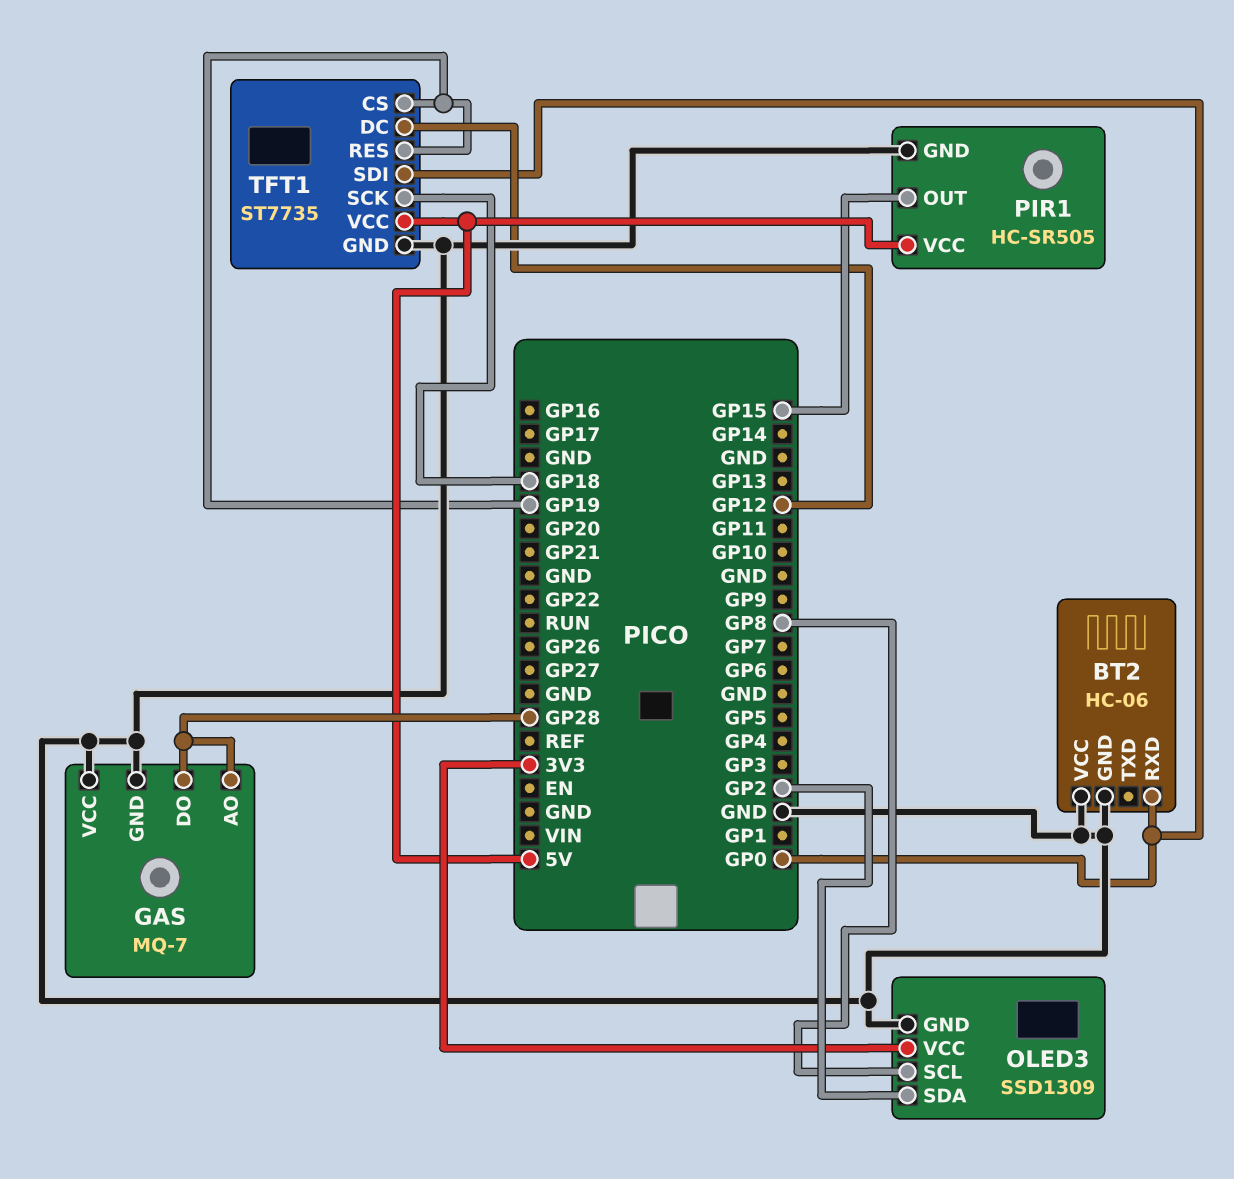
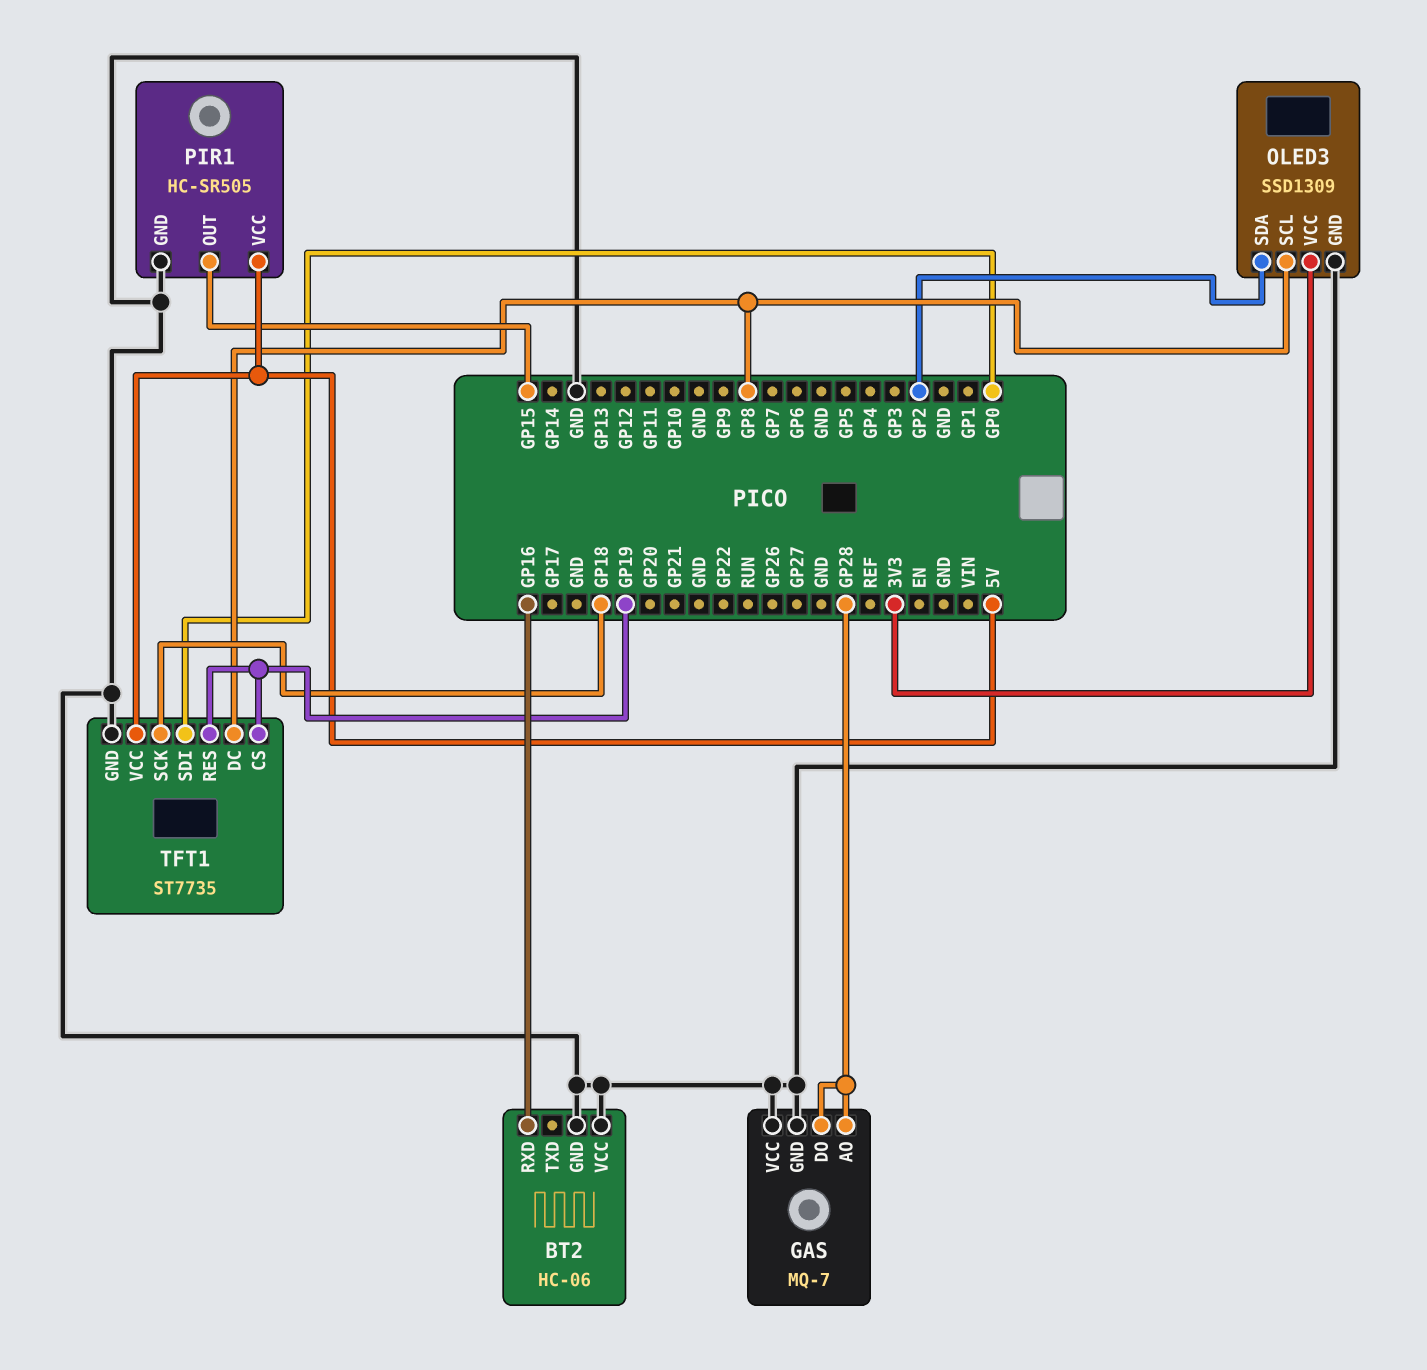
BT2 pin RXD: GP0 -> GP16
TFT1 pin DC: GP12 -> GP8

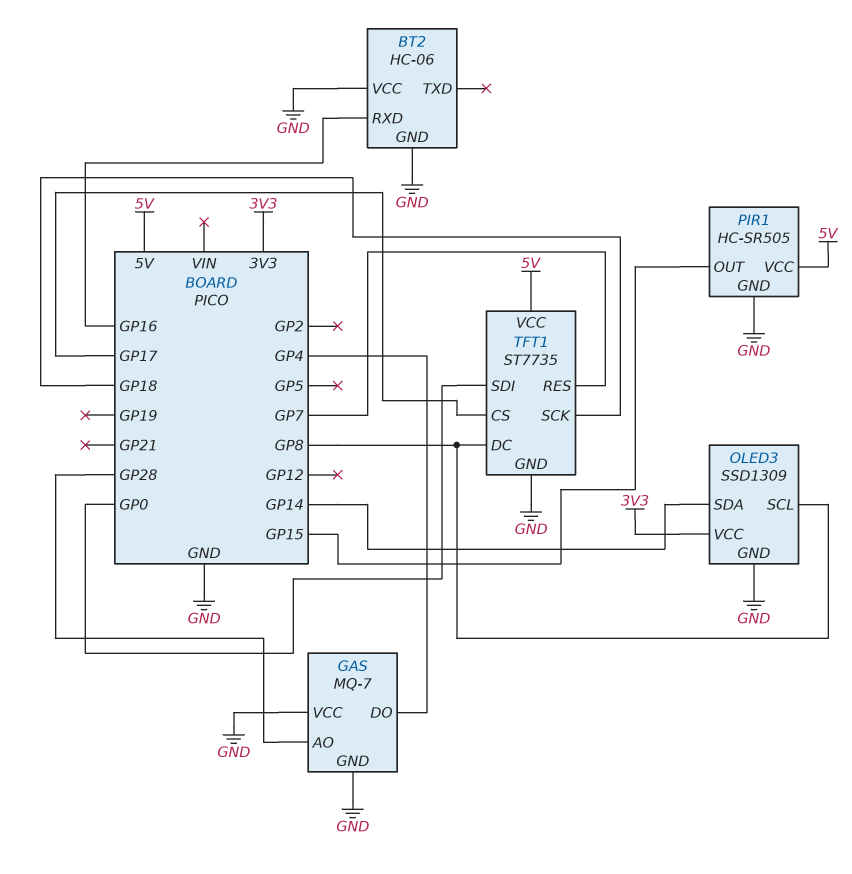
GAS pin DO: GP28 -> GP4
OLED3 pin SDA: GP2 -> GP14
TFT1 pin CS: GP19 -> GP17
TFT1 pin RES: GP19 -> GP7

